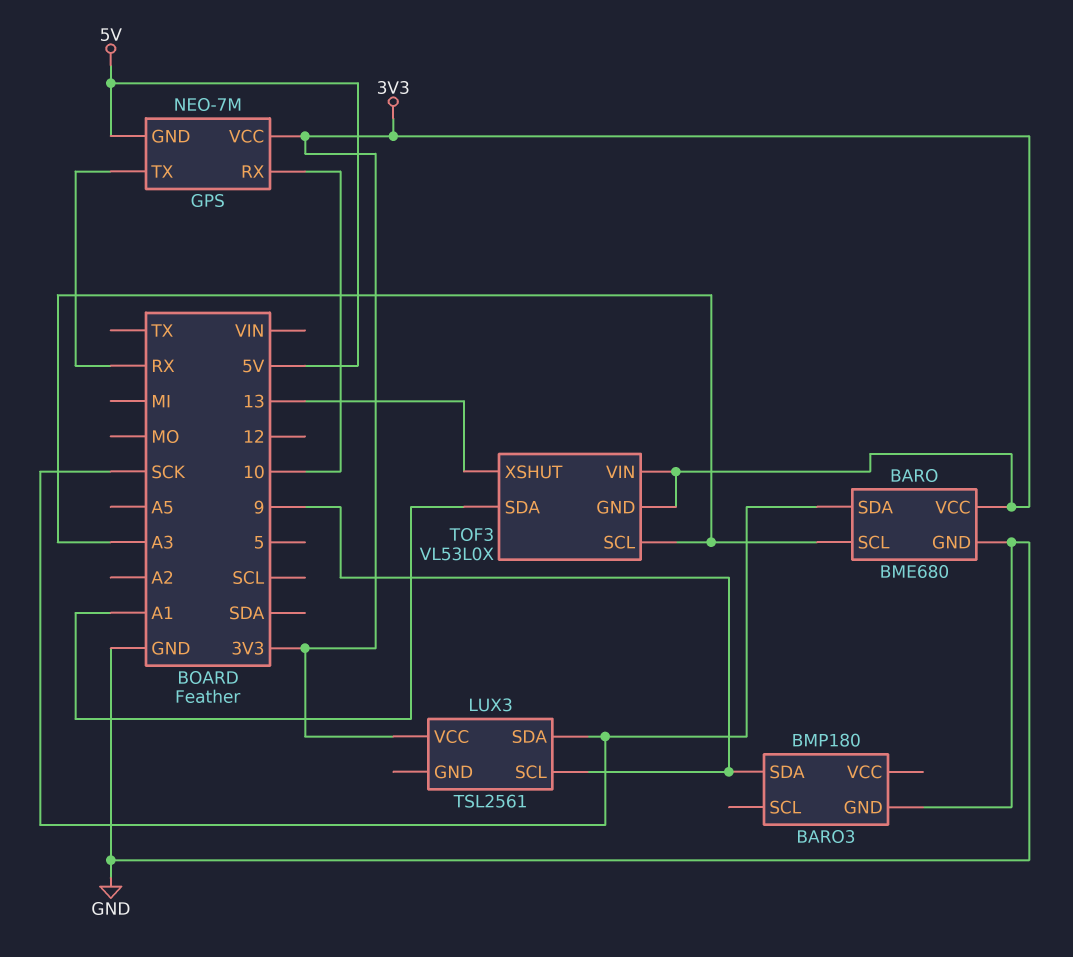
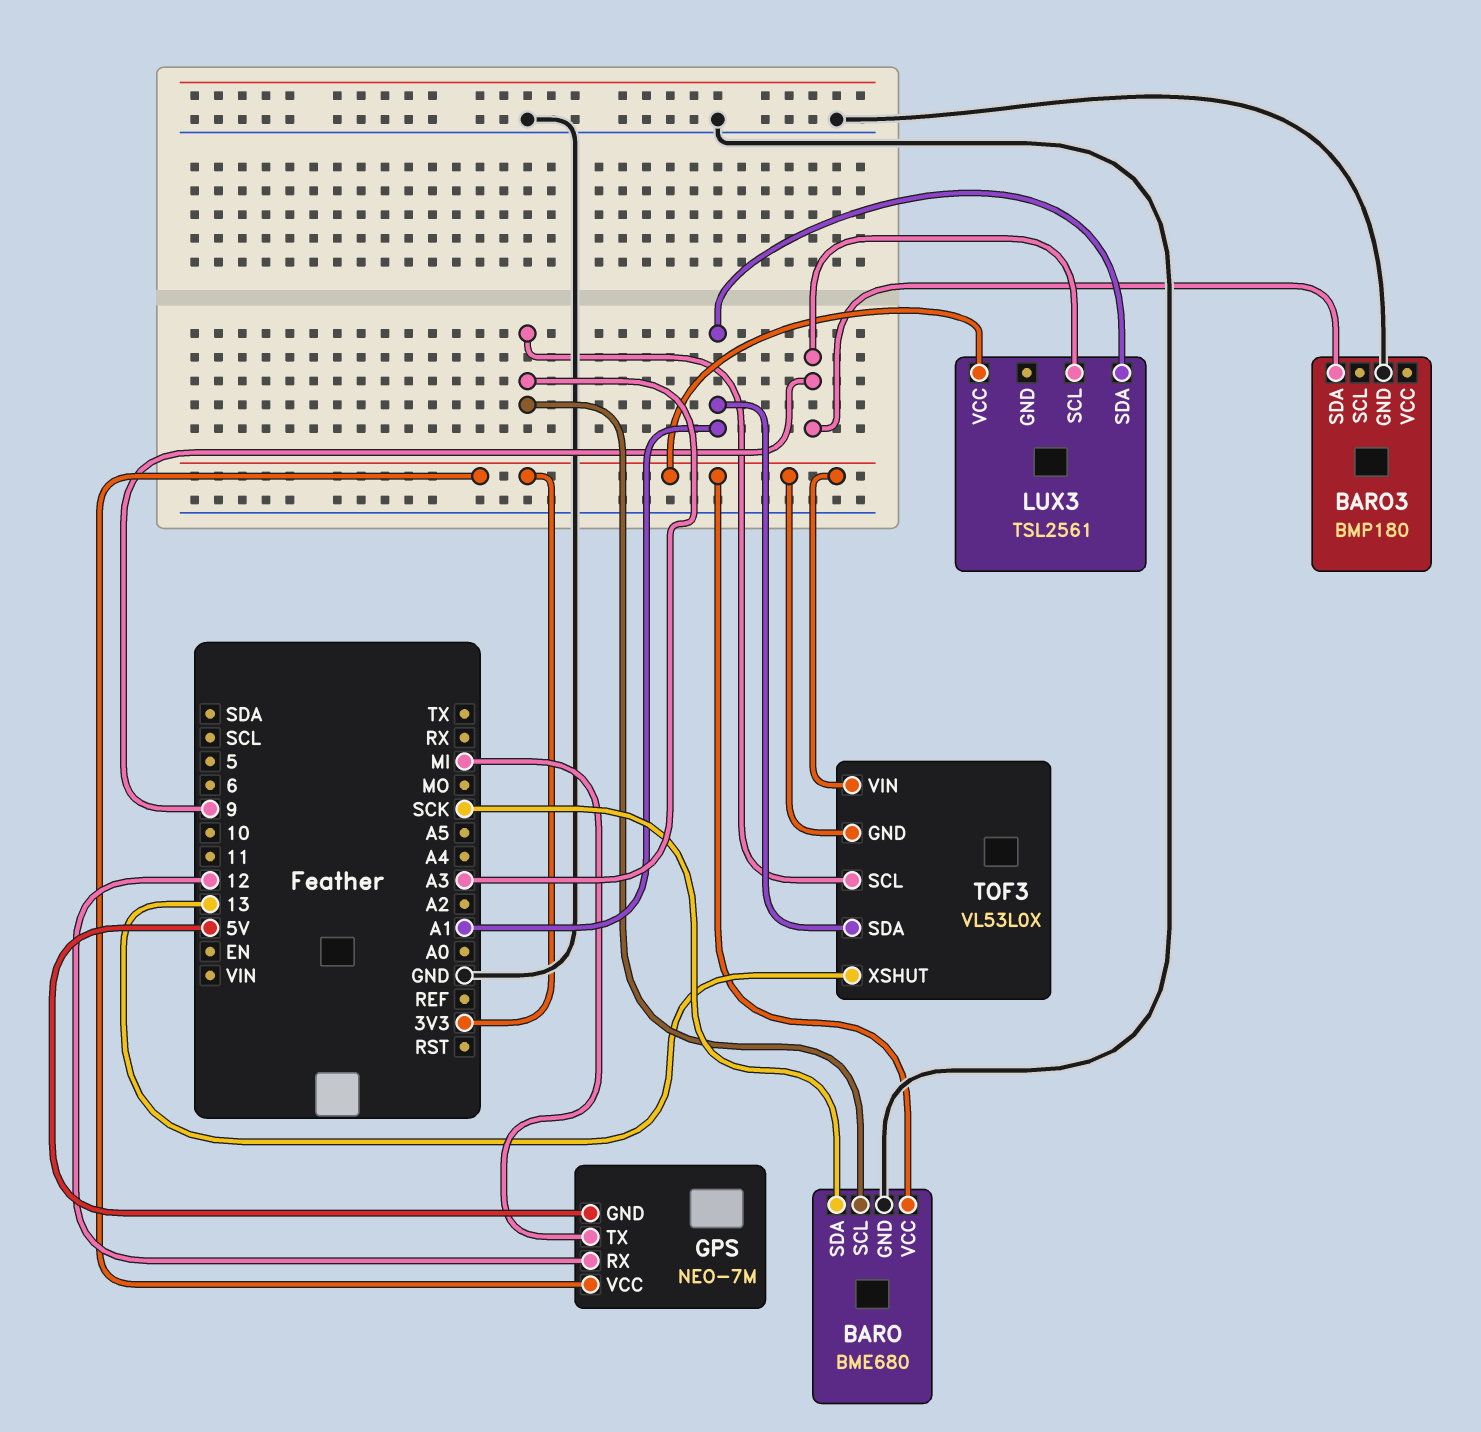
GPS pin RX: 10 -> 12
GPS pin TX: RX -> MI
LUX3 pin SDA: SCK -> A1

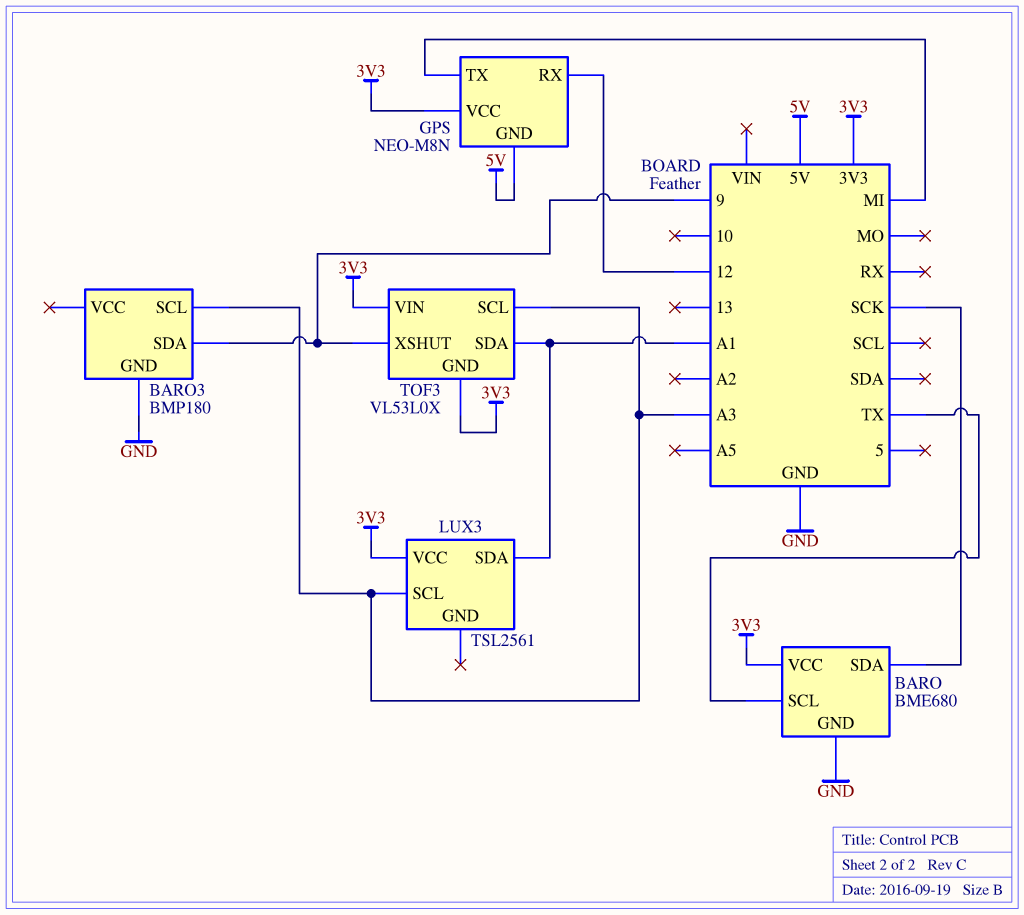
BARO pin SCL: A3 -> TX
BARO3 pin SCL: none -> A3
GPS: NEO-7M -> NEO-M8N
LUX3 pin SCL: 9 -> A3
TOF3 pin XSHUT: 13 -> 9

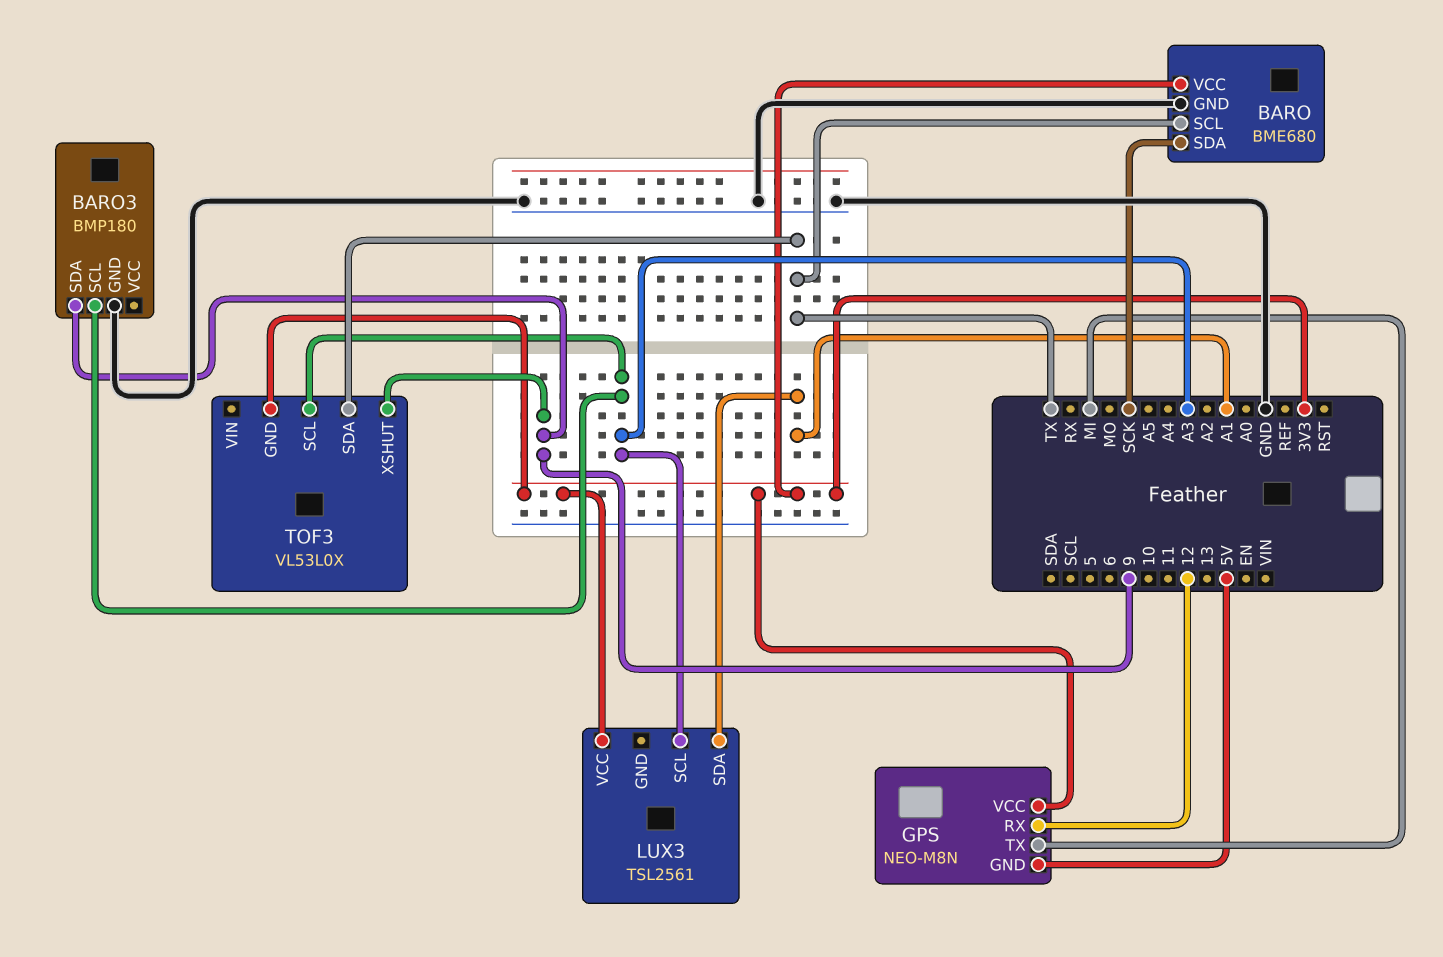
TOF3 pin SDA: A1 -> TX
TOF3 pin VIN: 3V3 -> none

